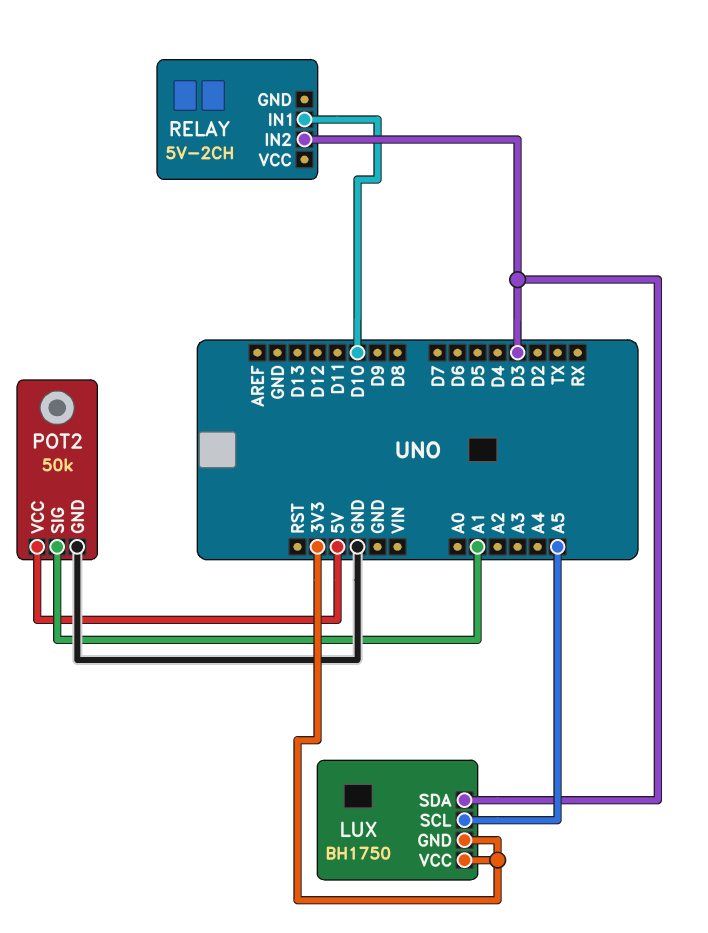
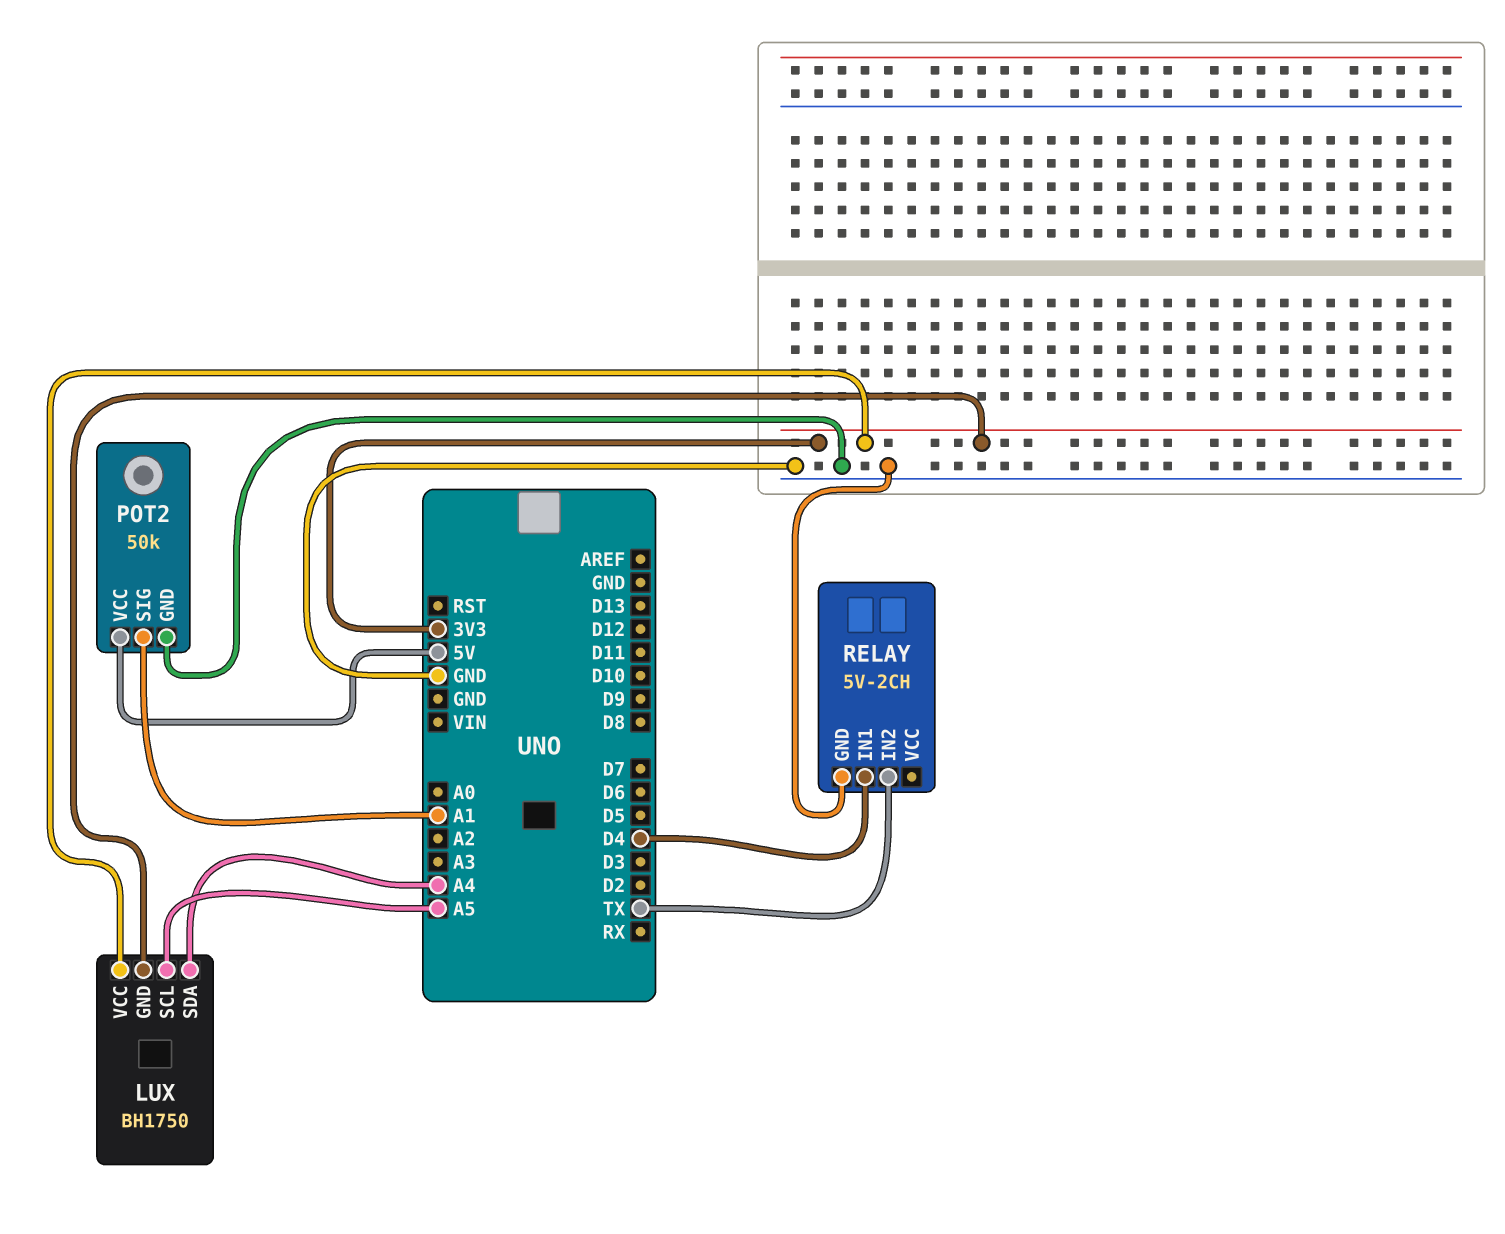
LUX pin SDA: D3 -> A4
RELAY pin GND: none -> GND
RELAY pin IN1: D10 -> D4
RELAY pin IN2: D3 -> TX

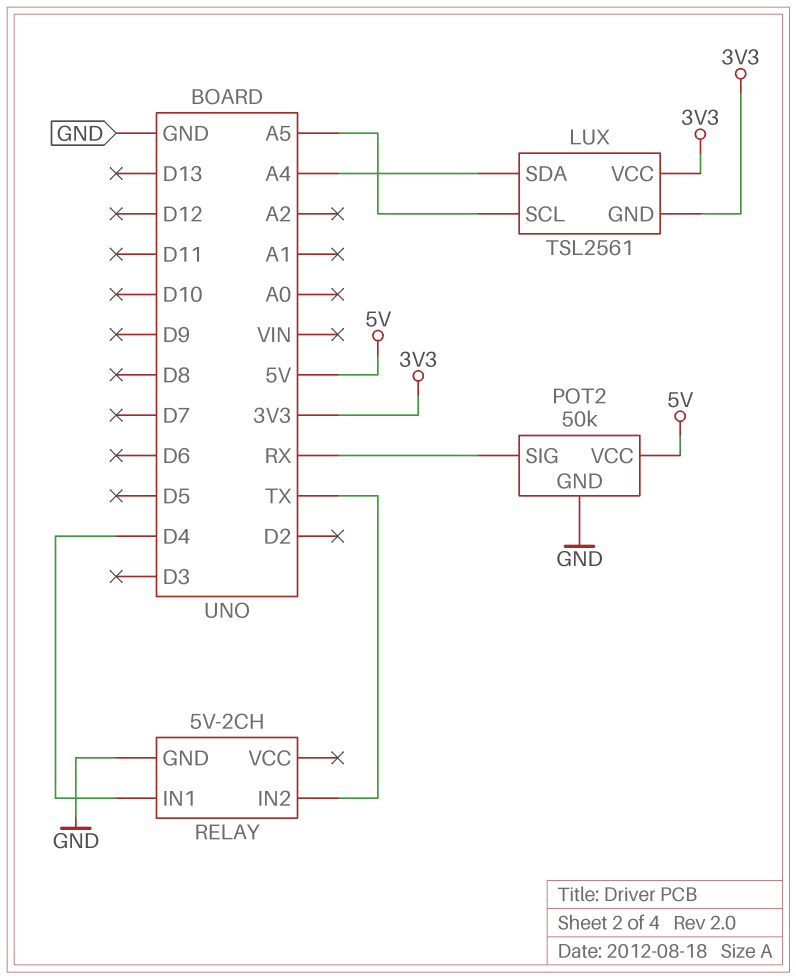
LUX: BH1750 -> TSL2561
POT2 pin SIG: A1 -> RX

